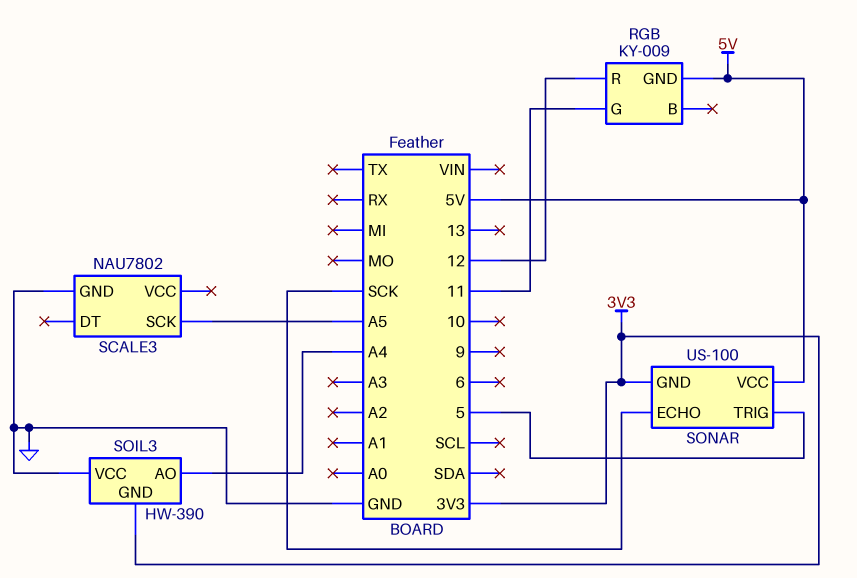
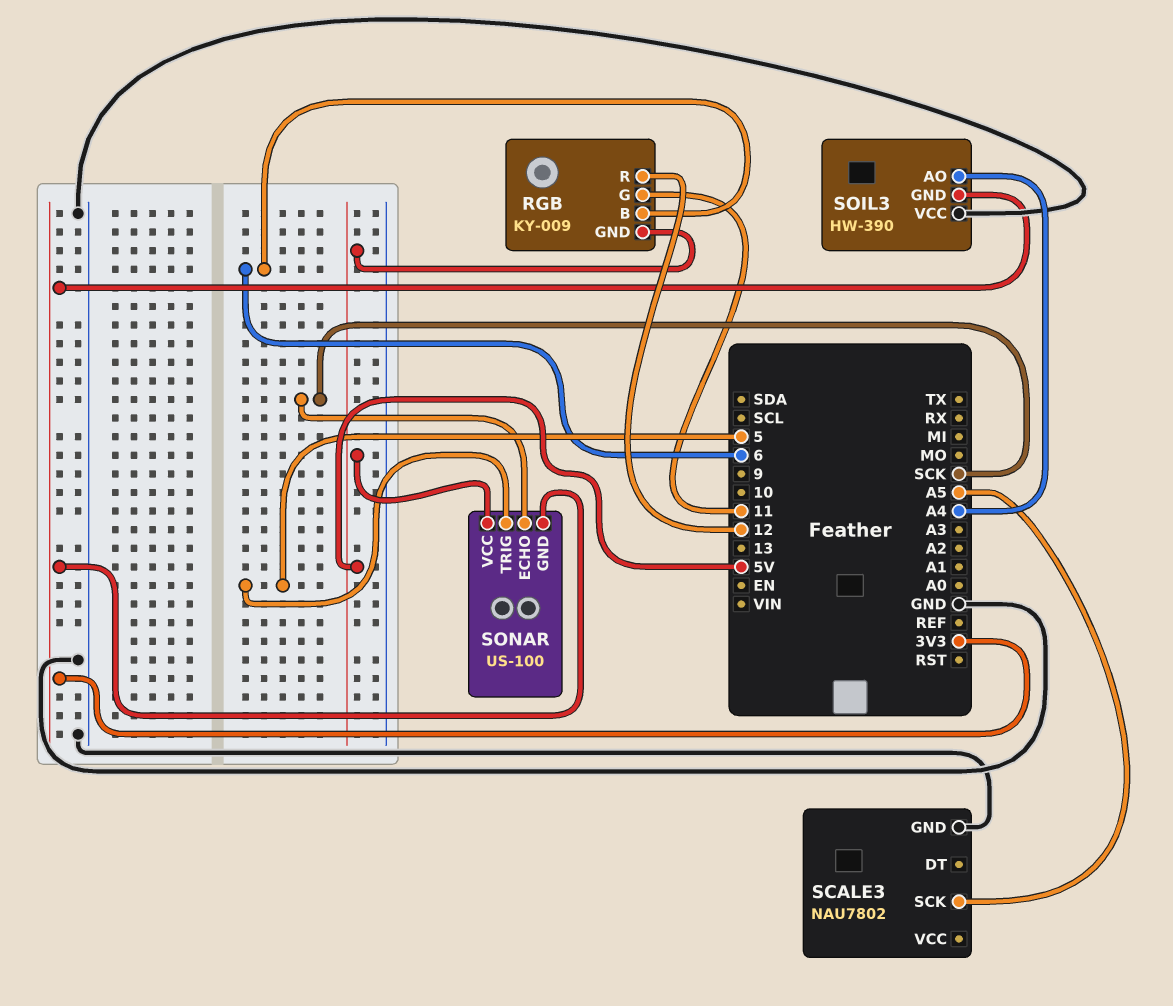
RGB pin B: none -> 6

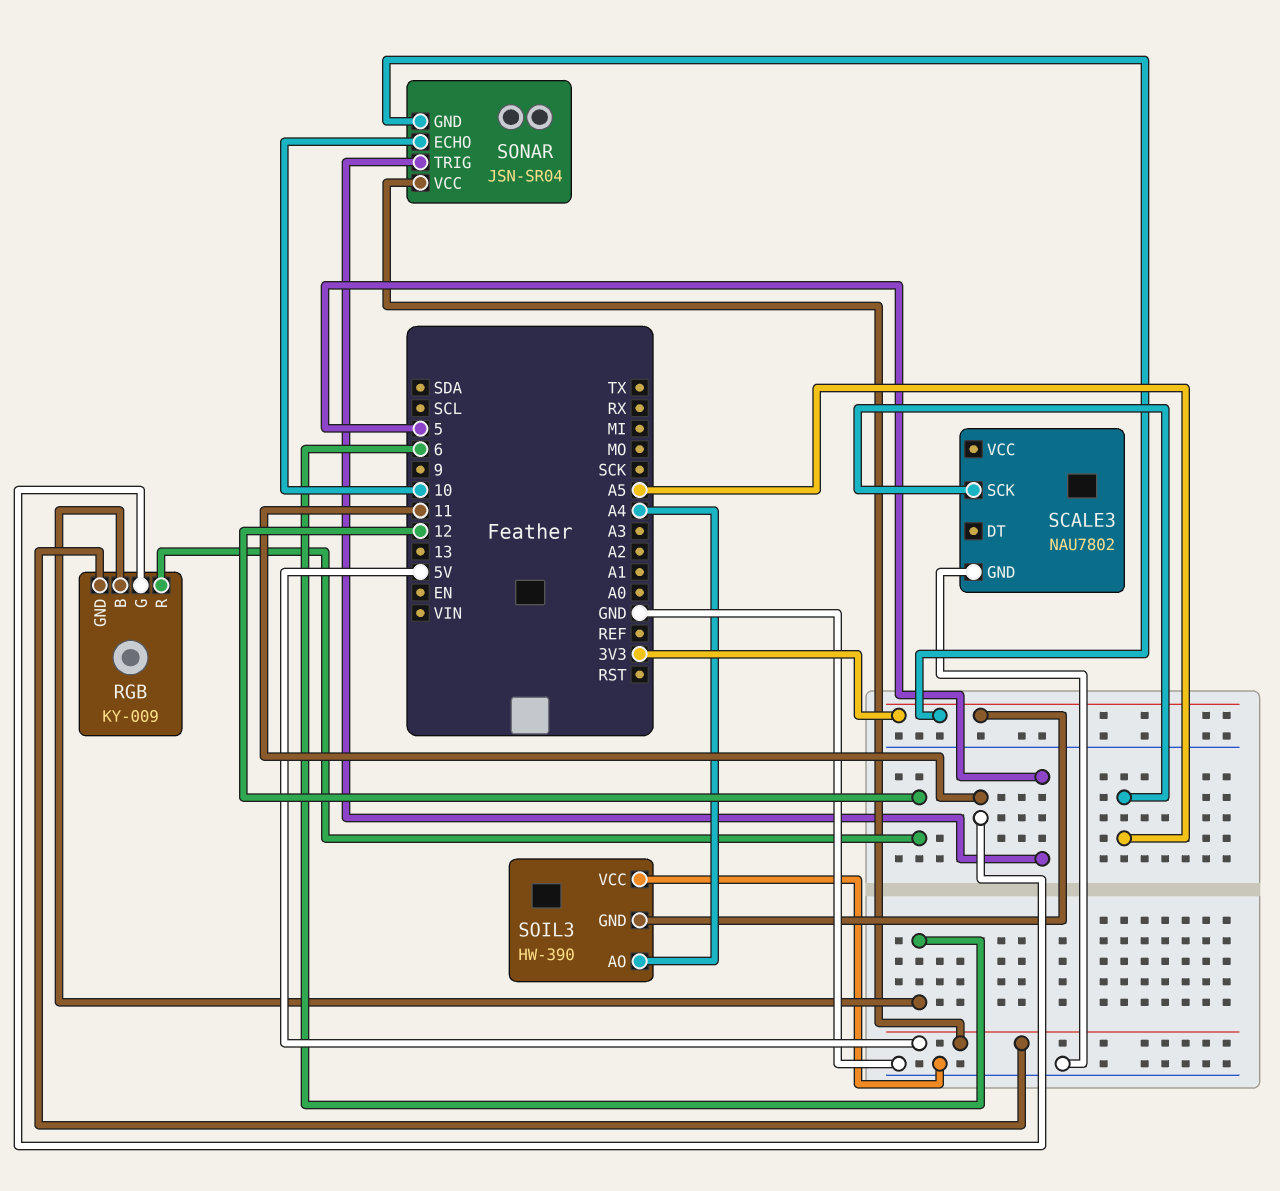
SONAR: US-100 -> JSN-SR04
SONAR pin ECHO: SCK -> 10

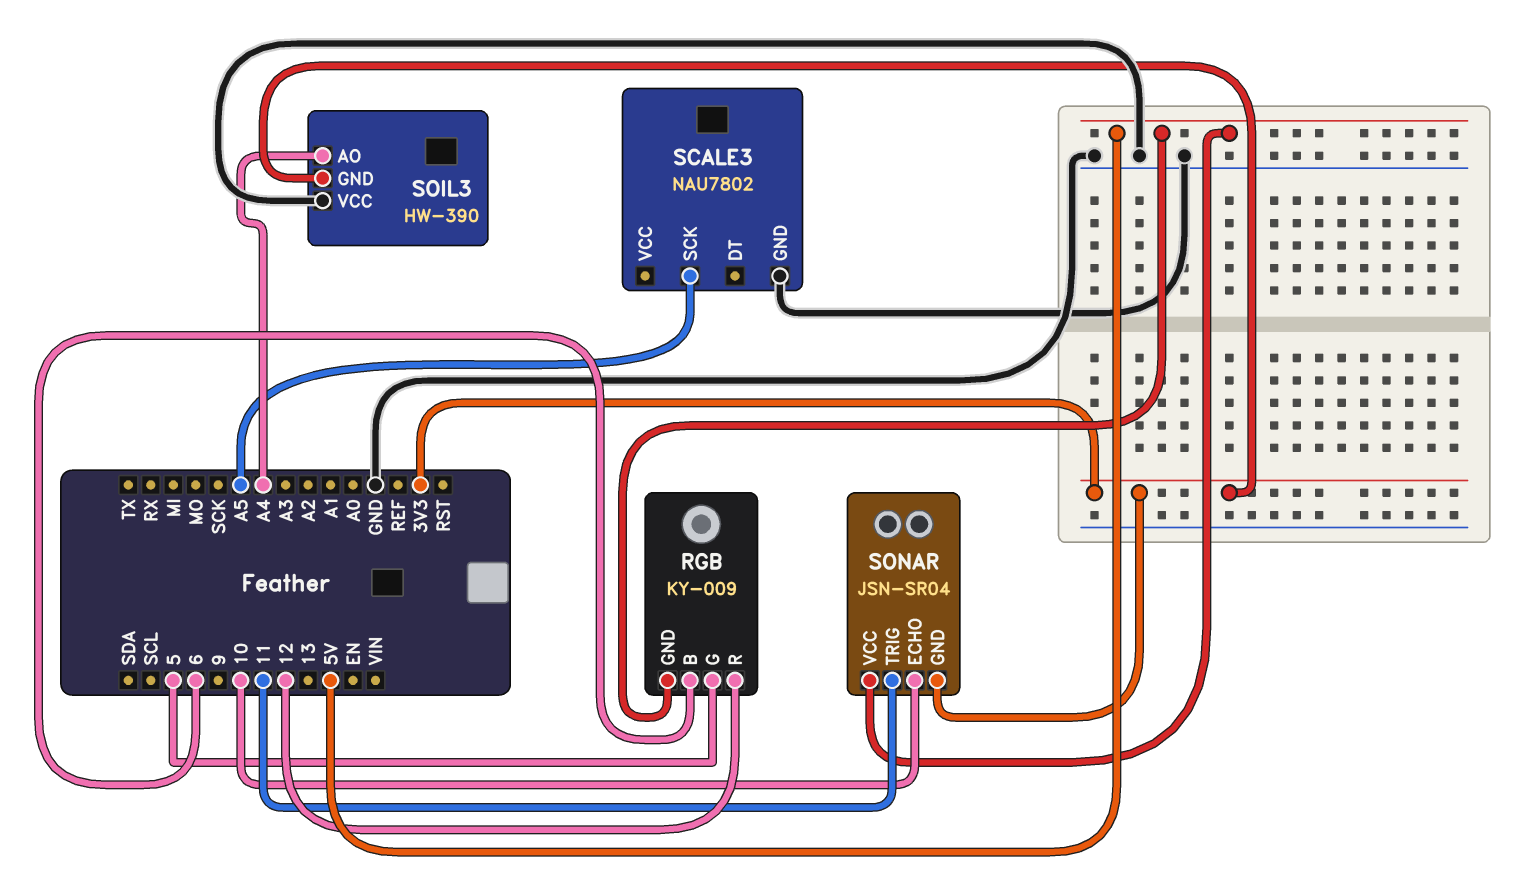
RGB pin G: 11 -> 5
SONAR pin TRIG: 5 -> 11

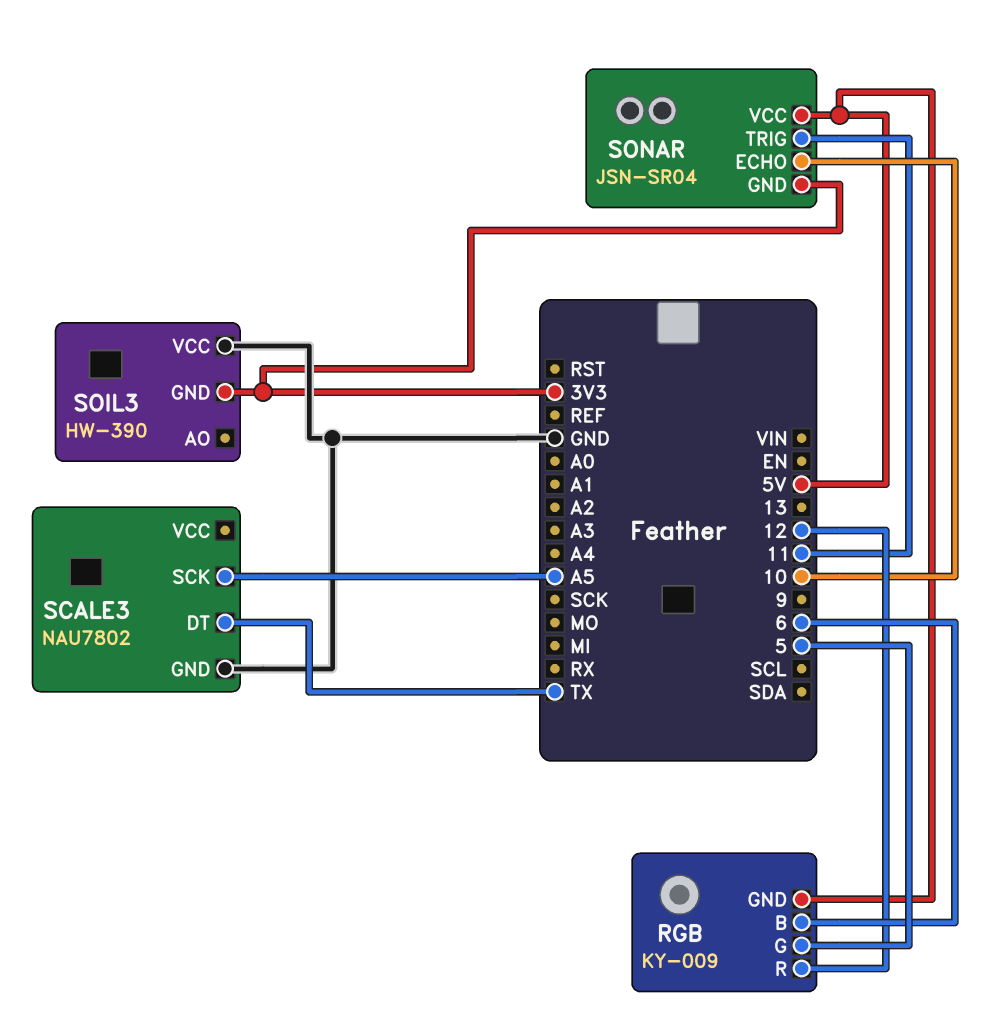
SCALE3 pin DT: none -> TX
SOIL3 pin AO: A4 -> none

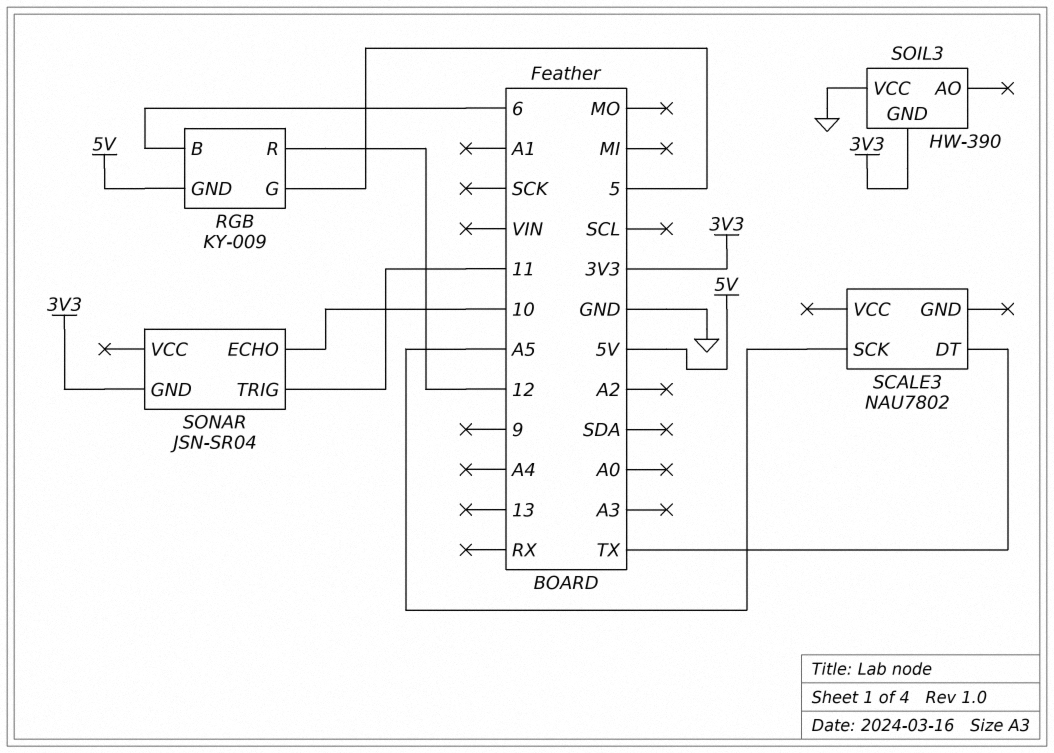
SCALE3 pin GND: GND -> none
SONAR pin VCC: 5V -> none

